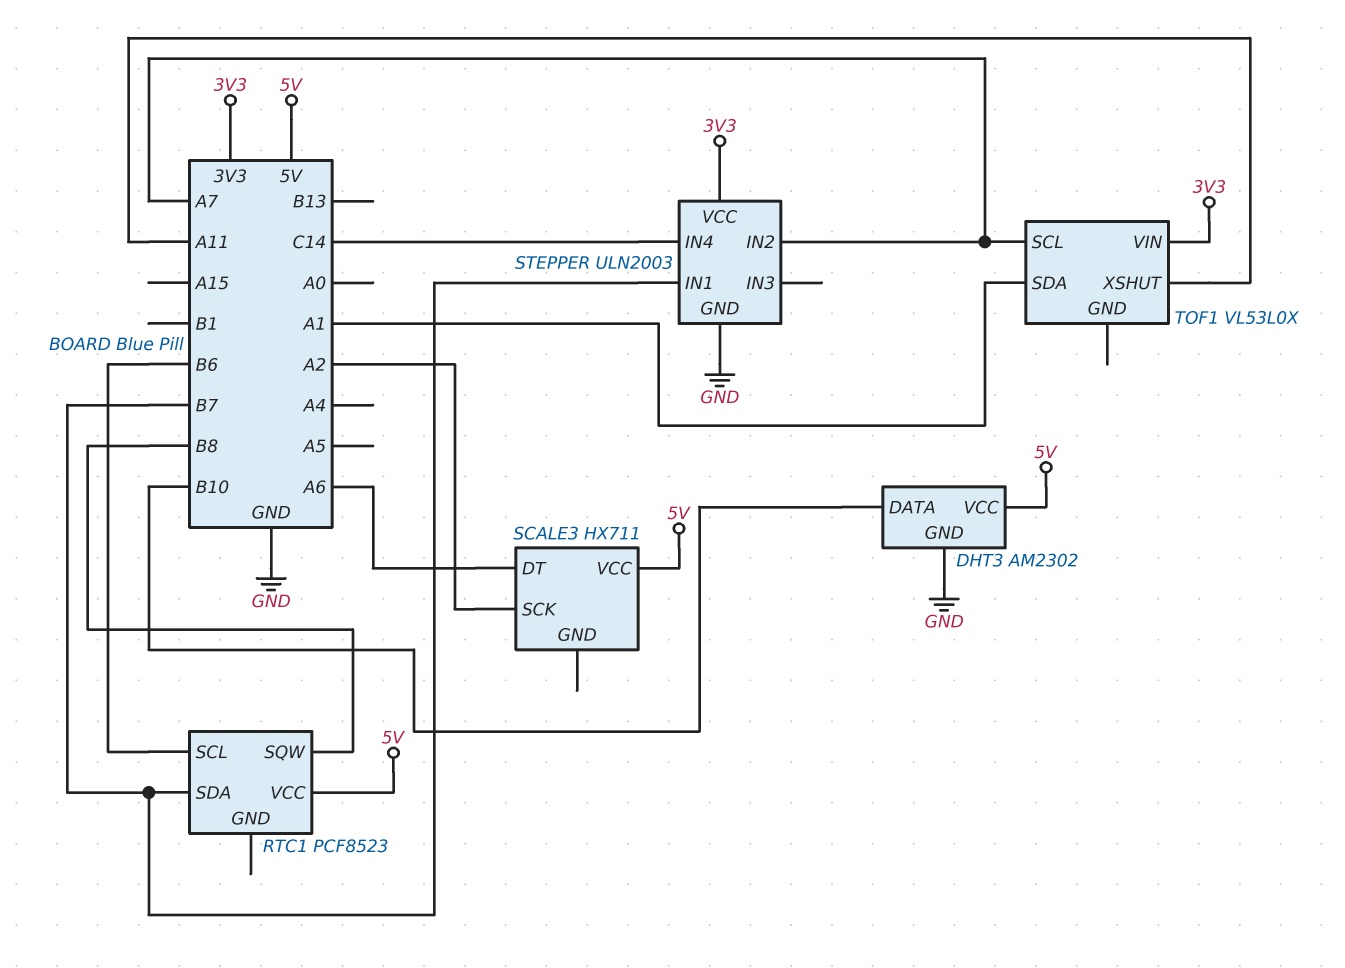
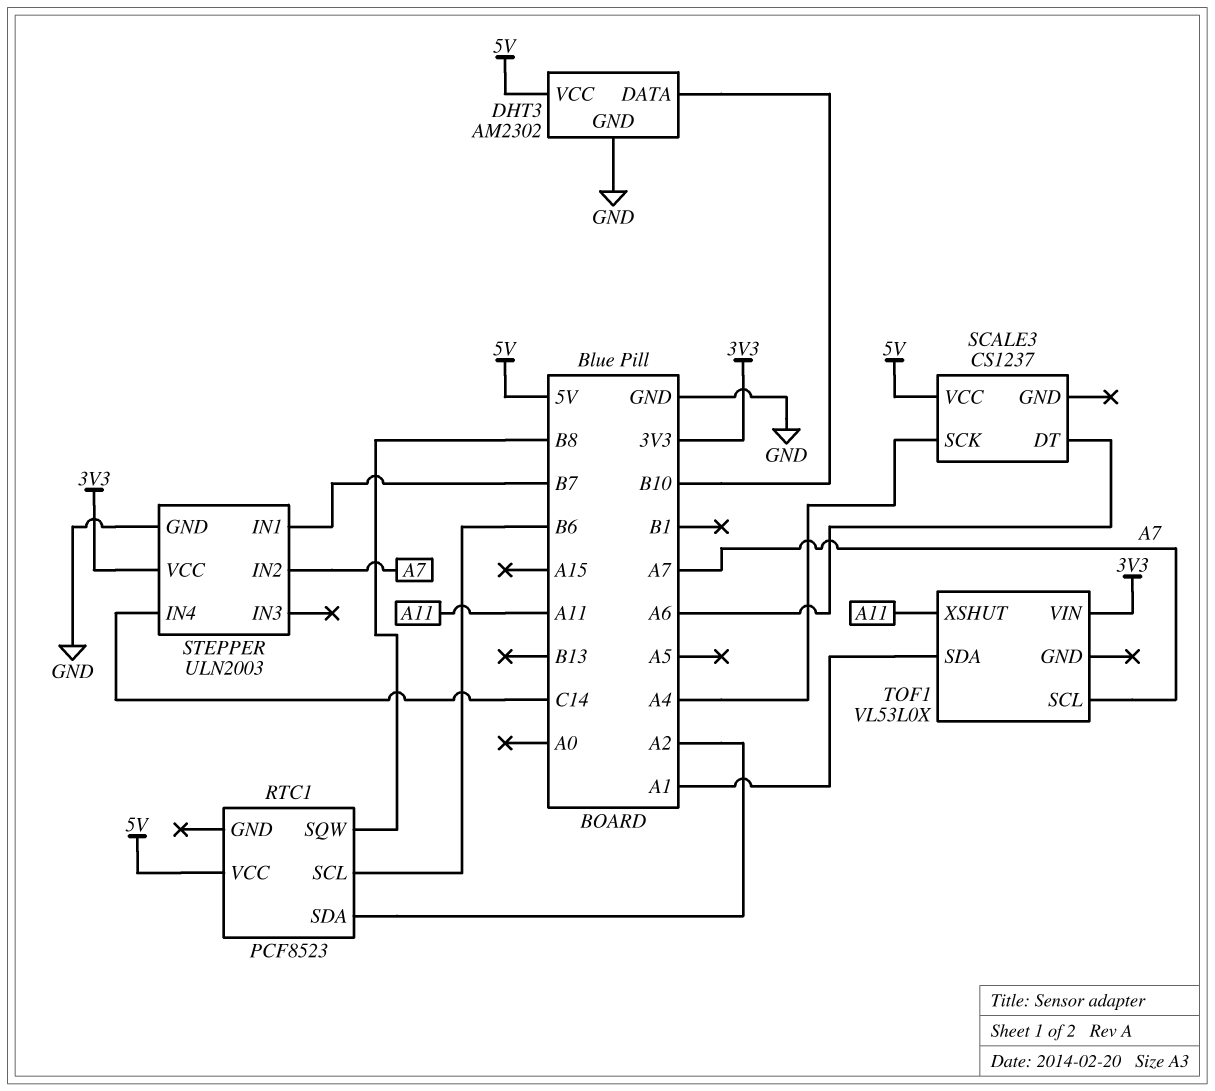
RTC1 pin SDA: B7 -> A2
SCALE3: HX711 -> CS1237
SCALE3 pin SCK: A2 -> A4

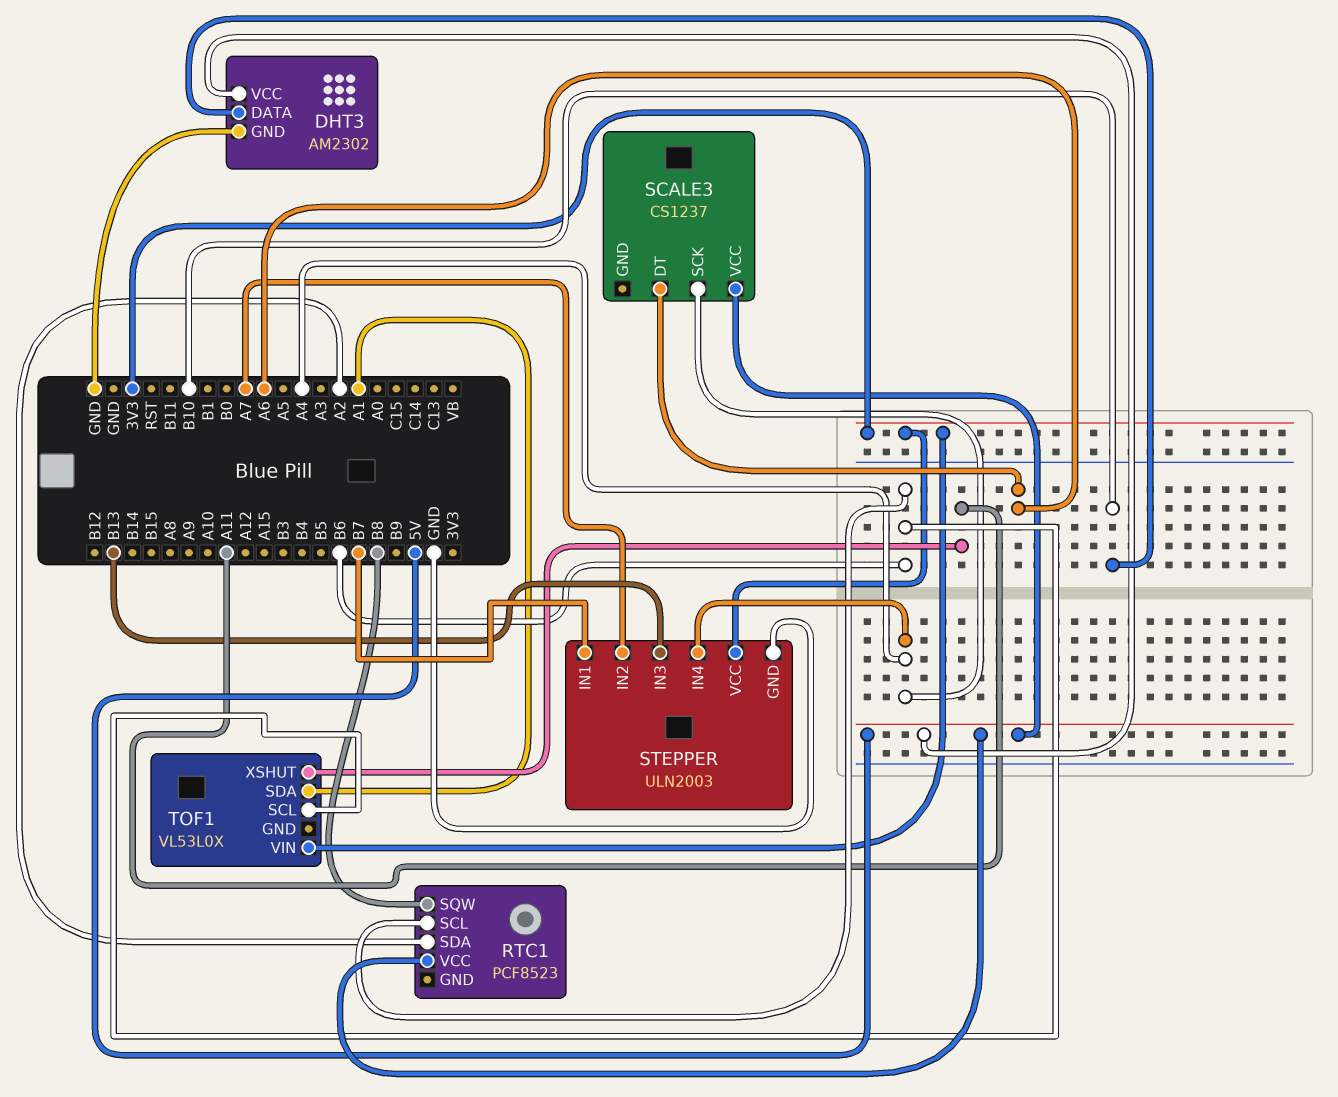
STEPPER pin IN3: none -> B13
STEPPER pin IN4: C14 -> A4
TOF1 pin SCL: A7 -> B6

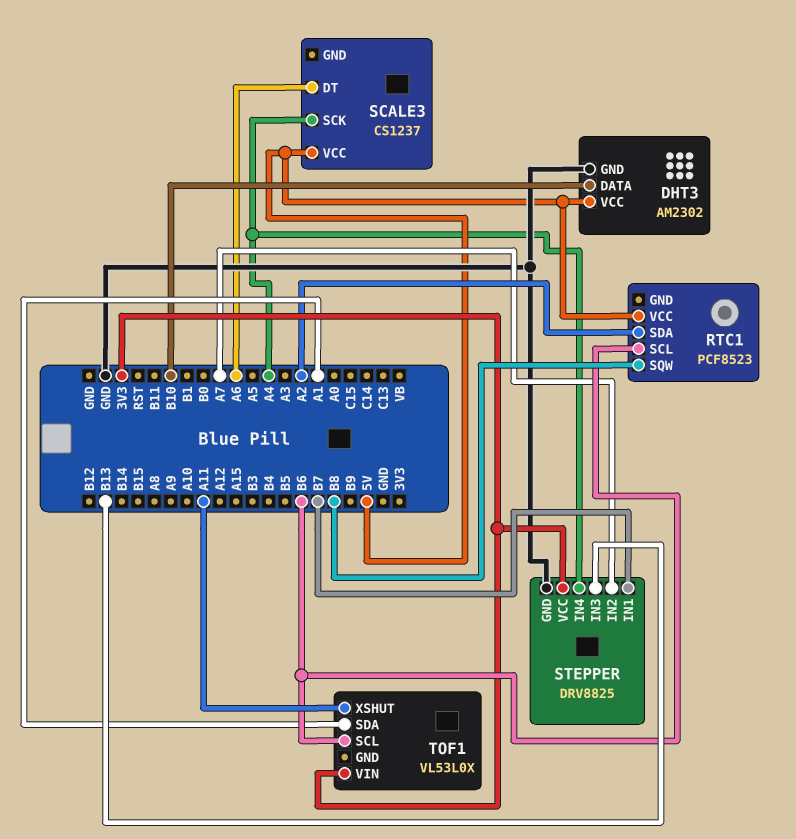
STEPPER: ULN2003 -> DRV8825

